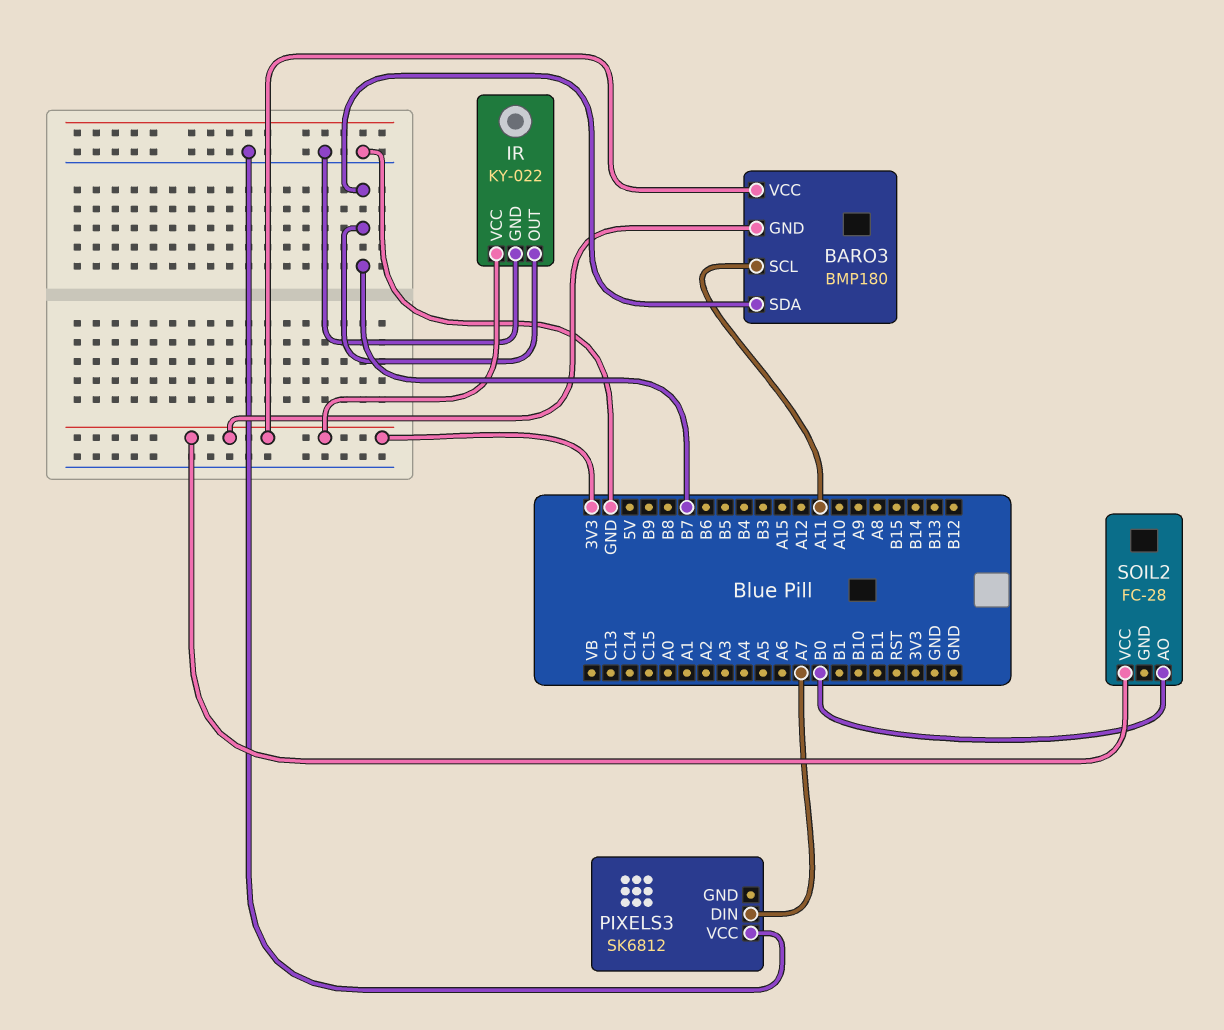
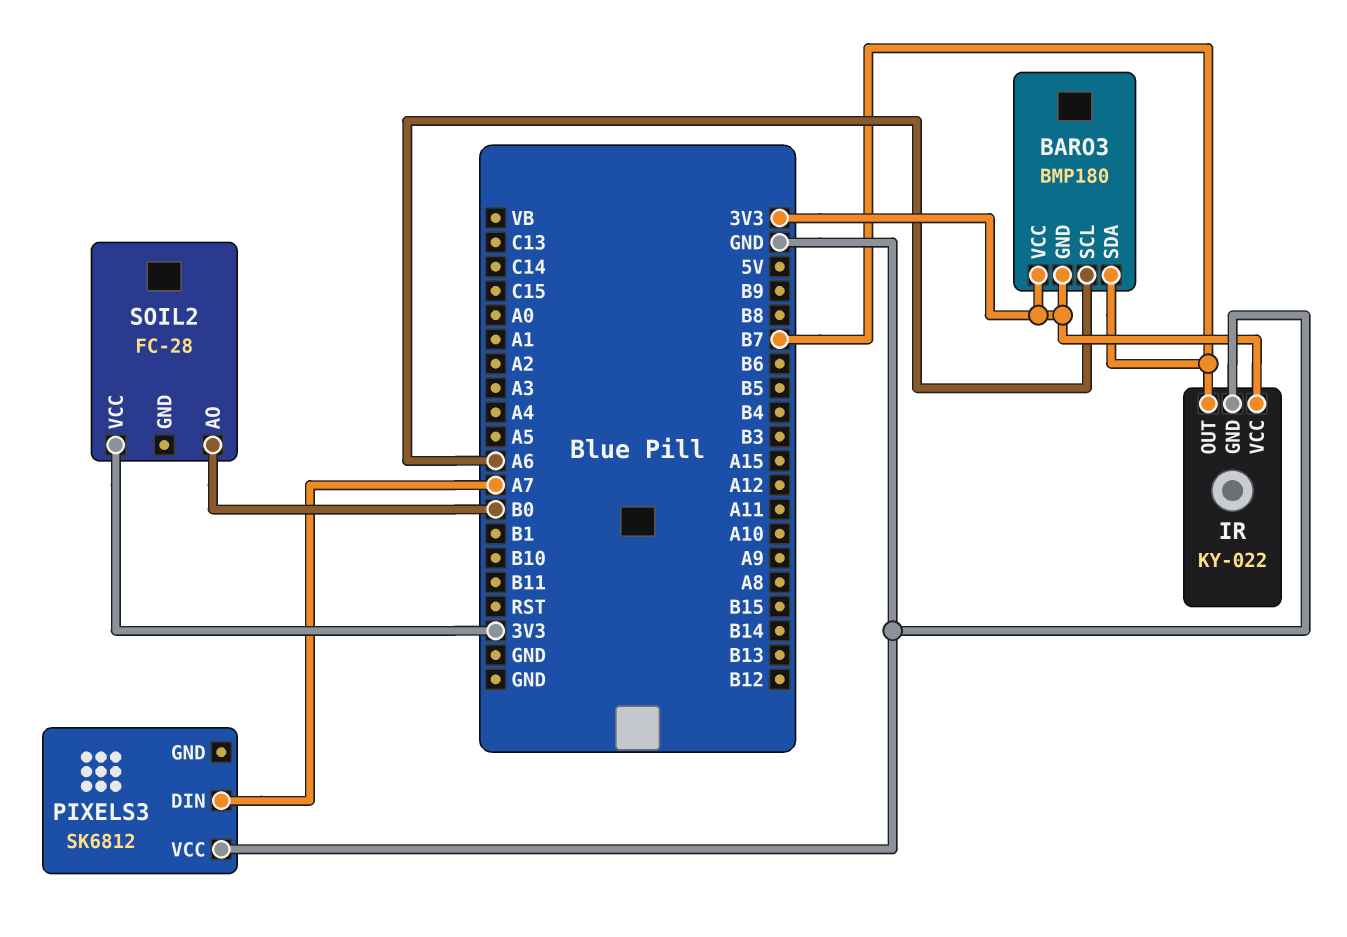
BARO3 pin SCL: A11 -> A6

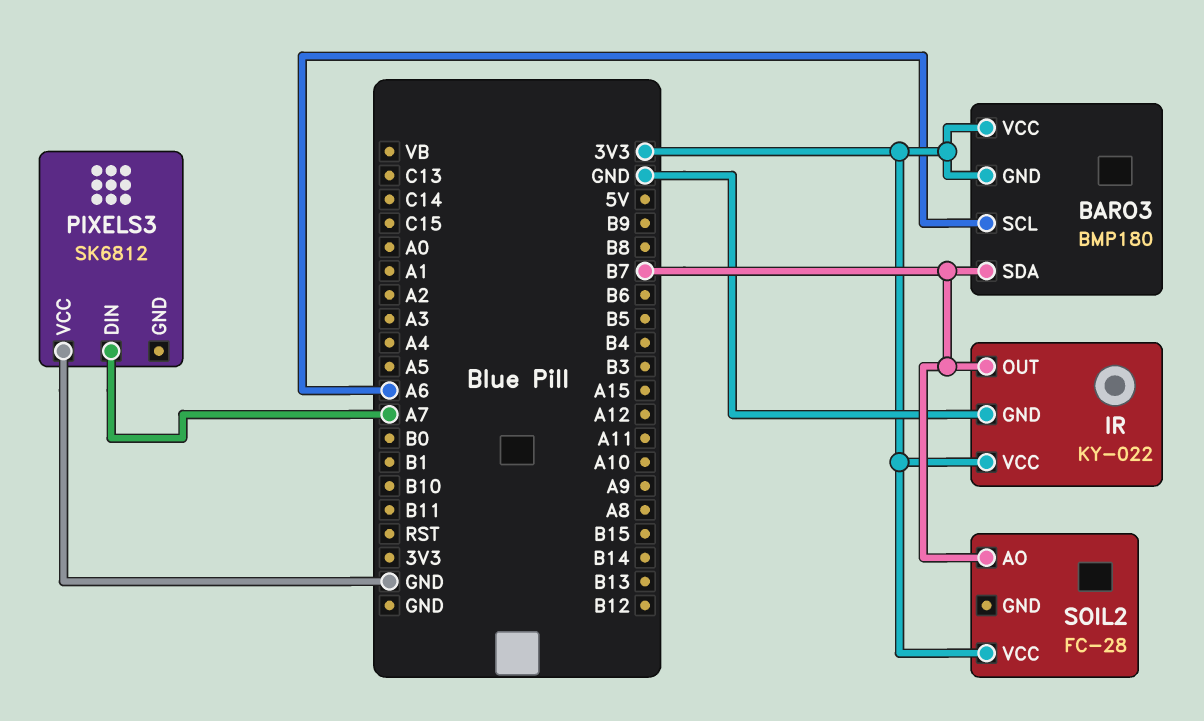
SOIL2 pin AO: B0 -> B7

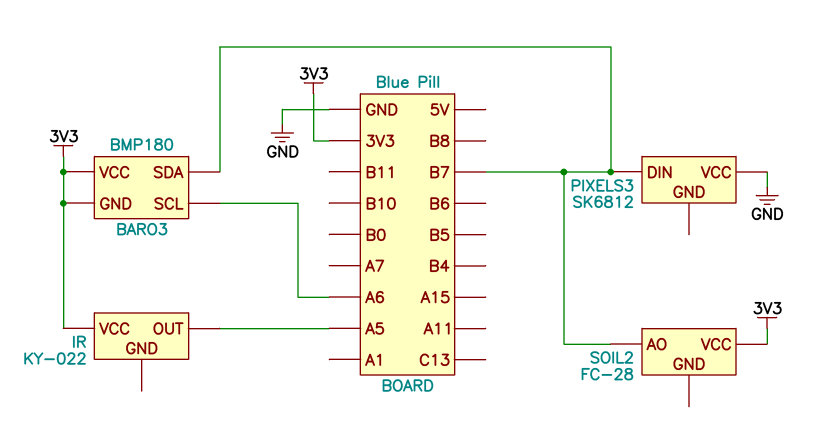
IR pin GND: GND -> none
IR pin OUT: B7 -> A5
PIXELS3 pin DIN: A7 -> B7

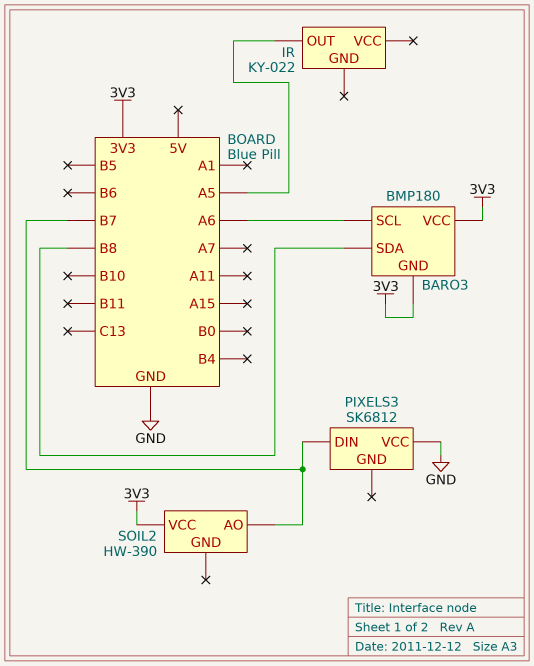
BARO3 pin SDA: B7 -> B8
IR pin VCC: 3V3 -> none
SOIL2: FC-28 -> HW-390

